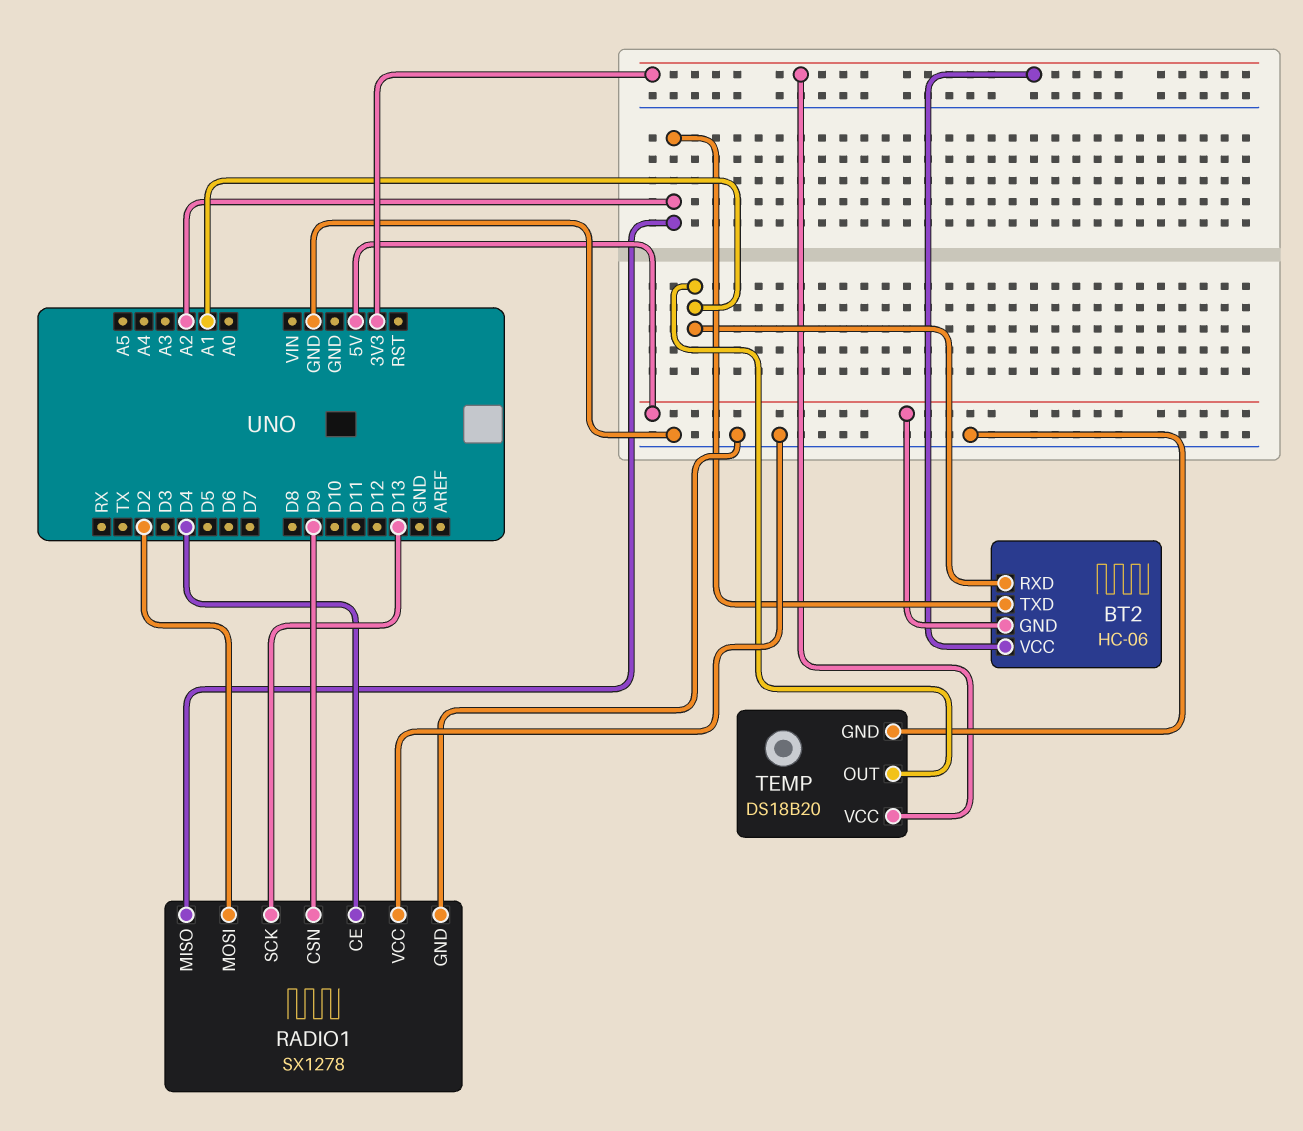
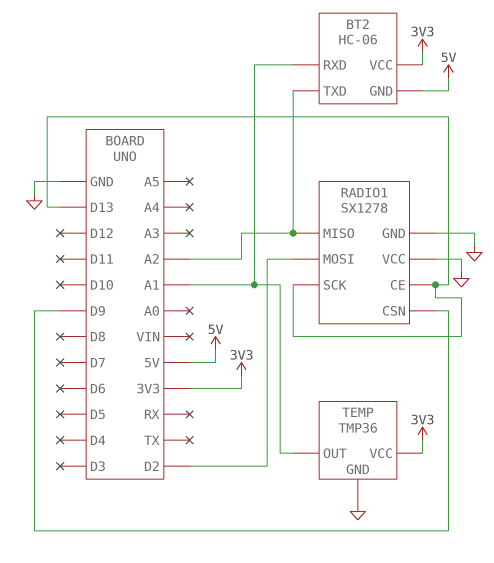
RADIO1 pin CE: D4 -> D13
TEMP: DS18B20 -> TMP36

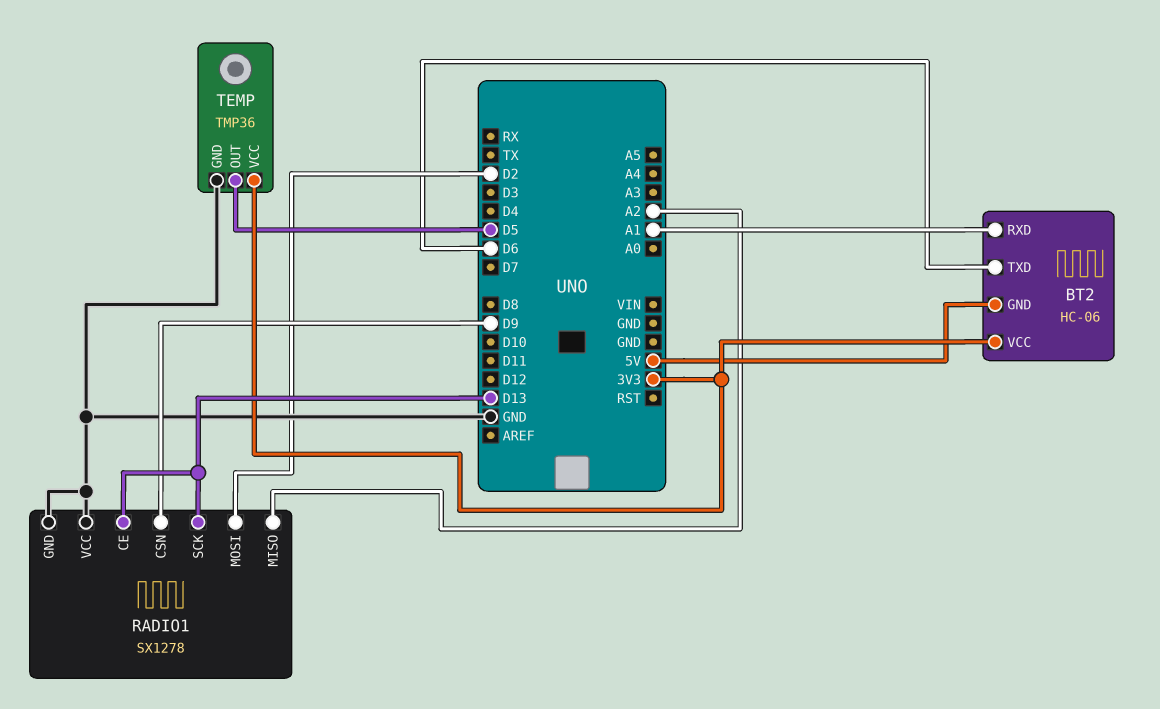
BT2 pin TXD: A2 -> D6
TEMP pin OUT: A1 -> D5

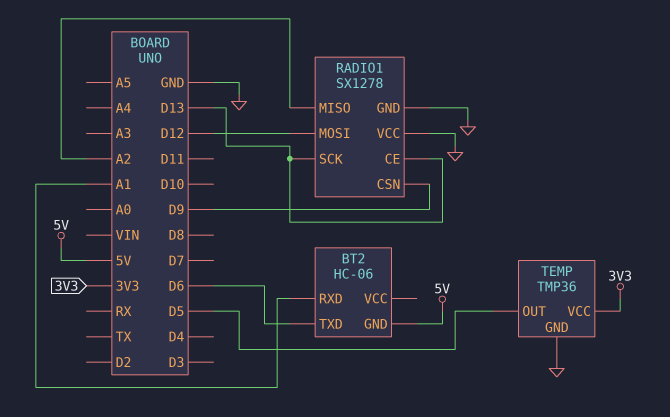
BT2 pin VCC: 3V3 -> none
RADIO1 pin MOSI: D2 -> D12

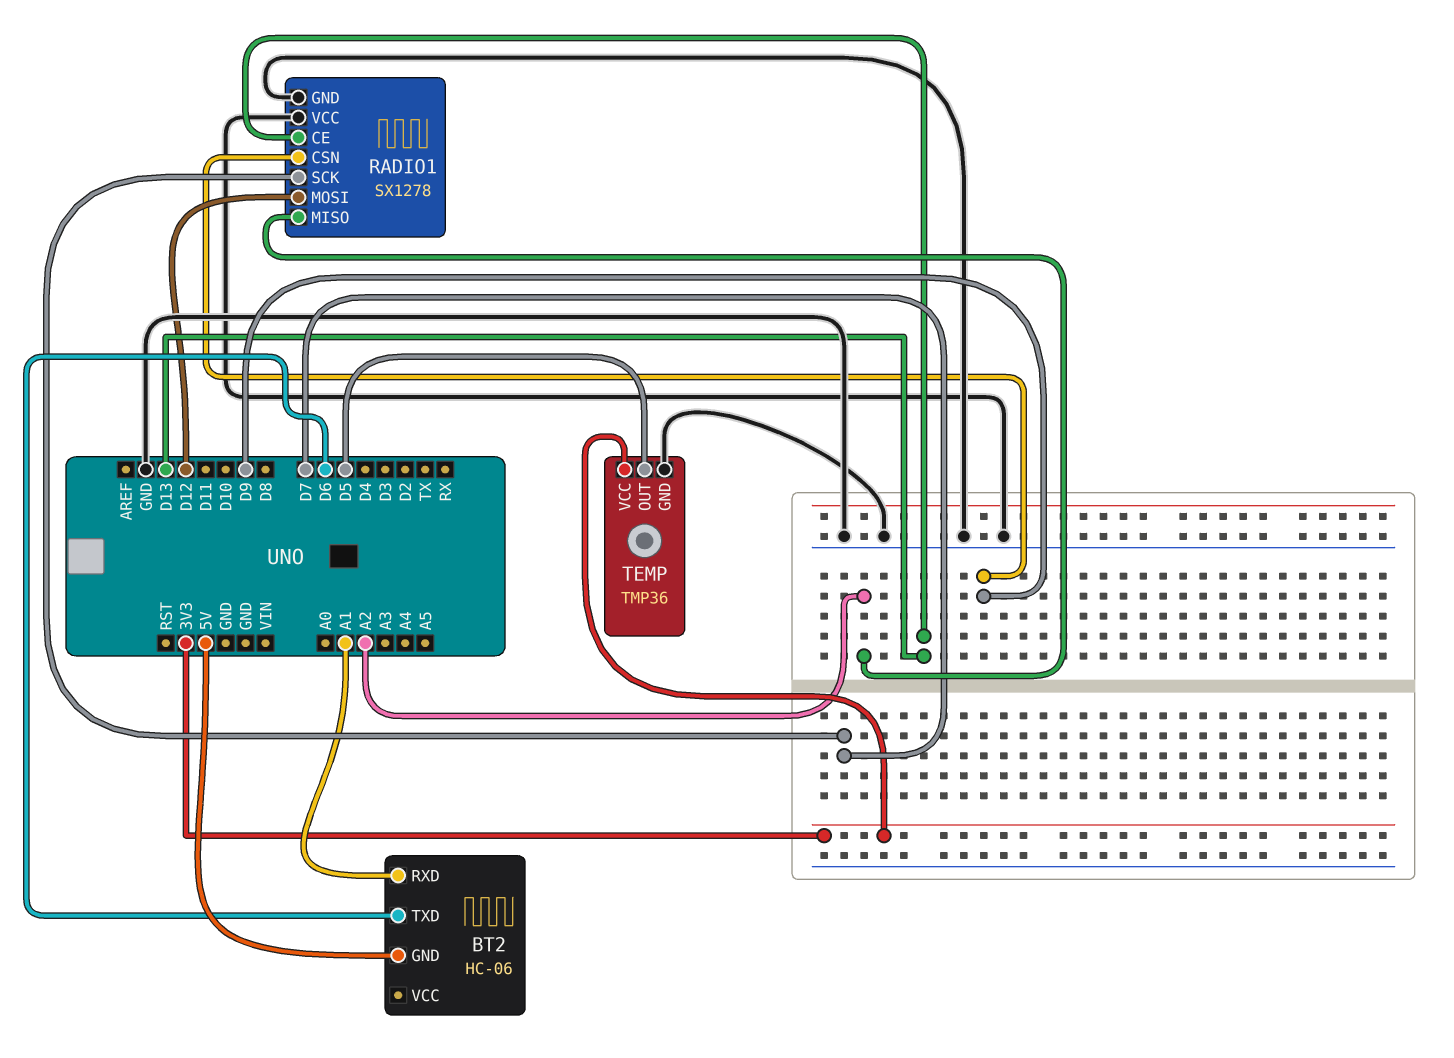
RADIO1 pin SCK: D13 -> D7

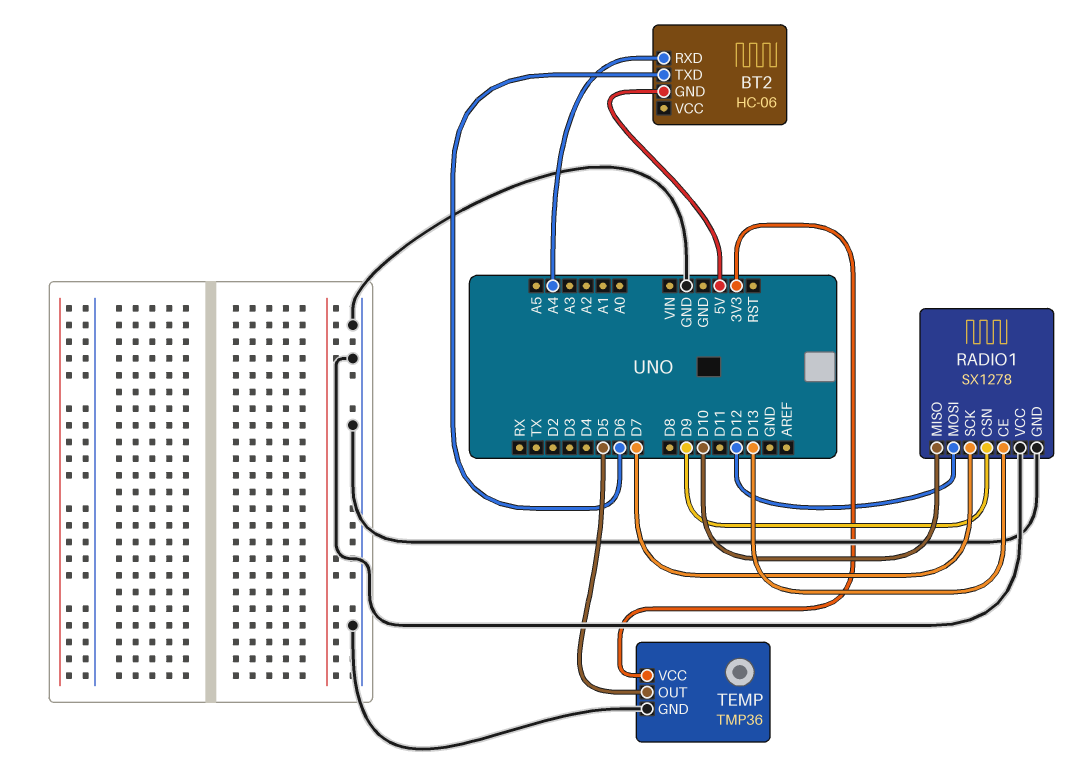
BT2 pin RXD: A1 -> A4
RADIO1 pin MISO: A2 -> D10

